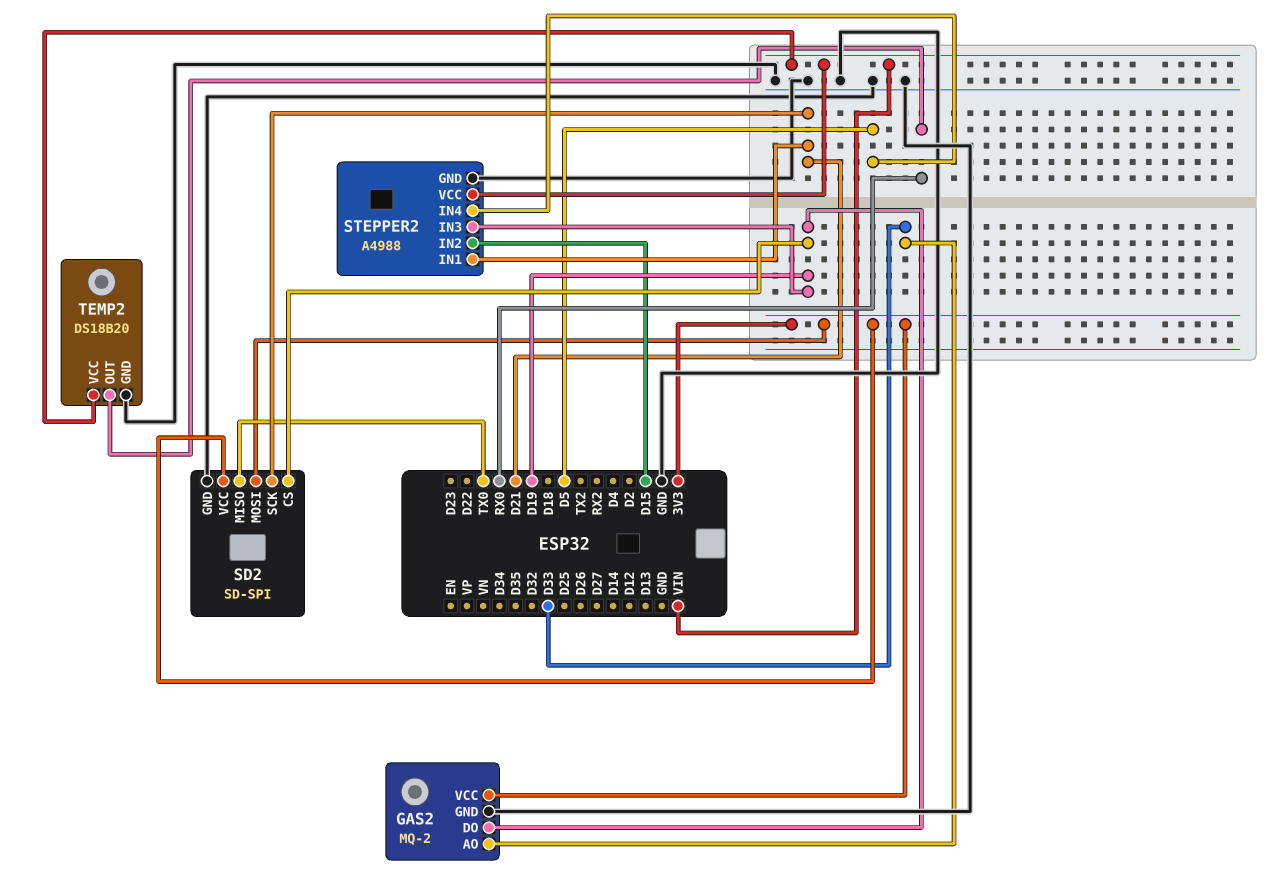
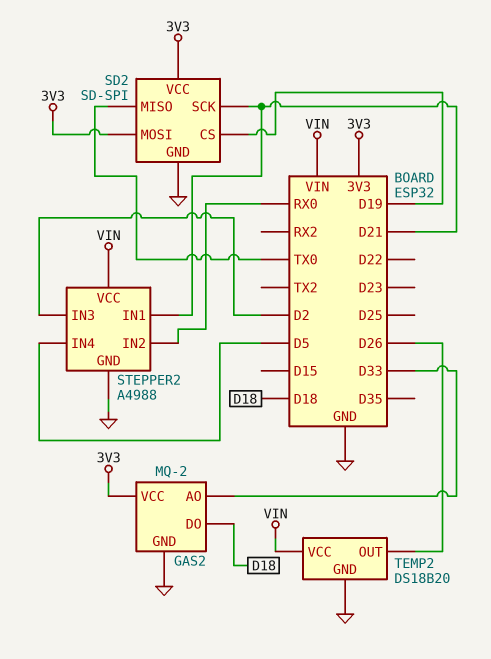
GAS2 pin DO: D19 -> D18
STEPPER2 pin IN2: D15 -> RX0
STEPPER2 pin IN3: D19 -> D2
TEMP2 pin OUT: RX0 -> D26

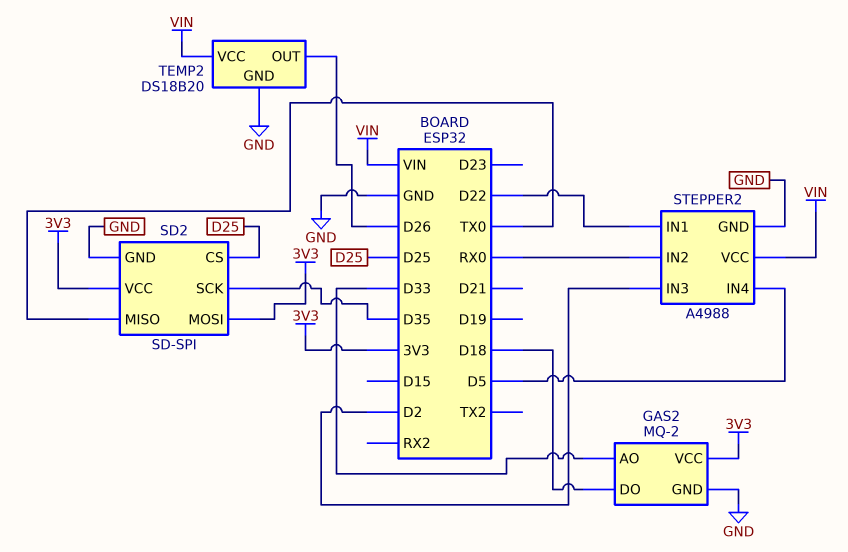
SD2 pin CS: D19 -> D25
SD2 pin SCK: D21 -> D35
STEPPER2 pin IN1: D21 -> D22

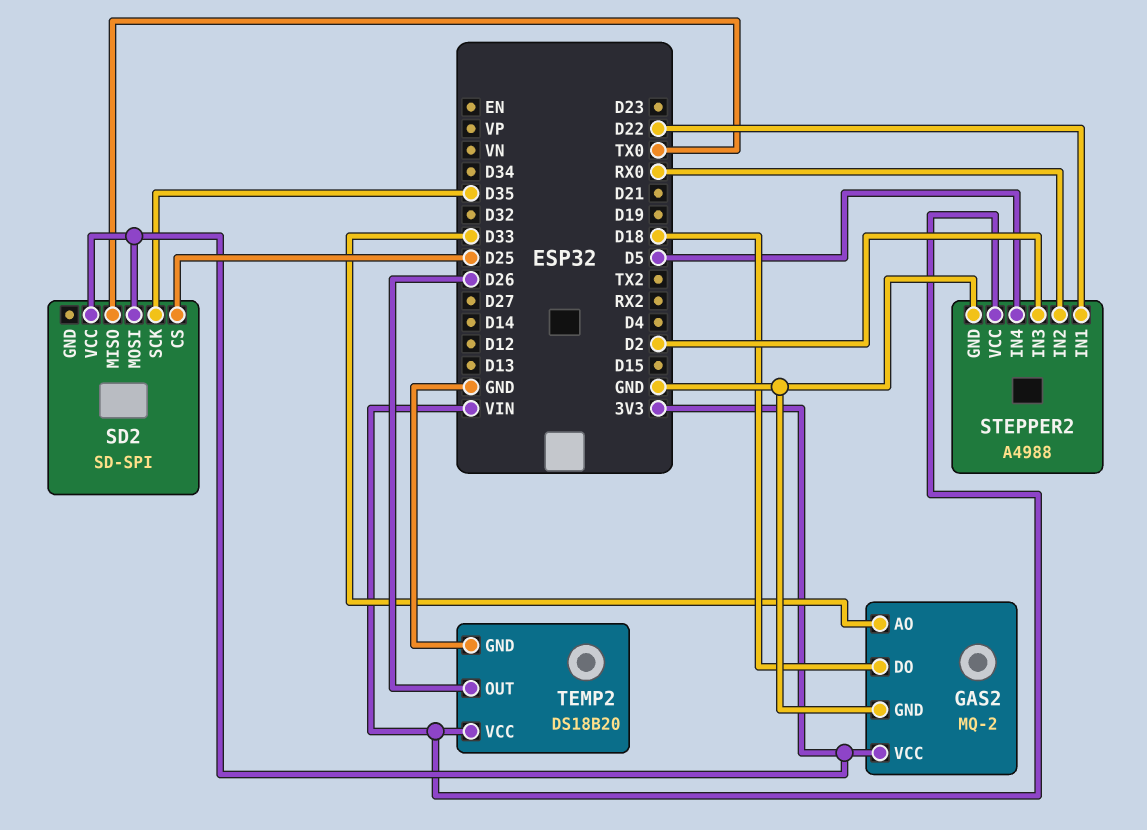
SD2 pin GND: GND -> none

